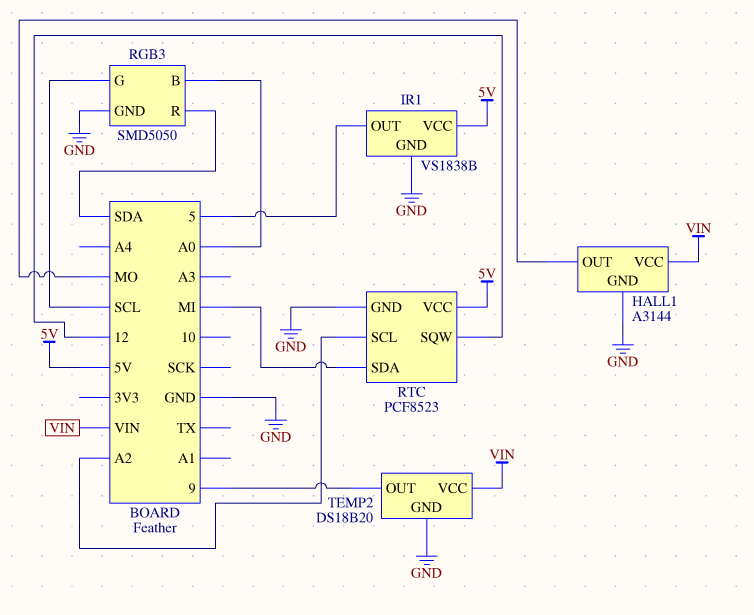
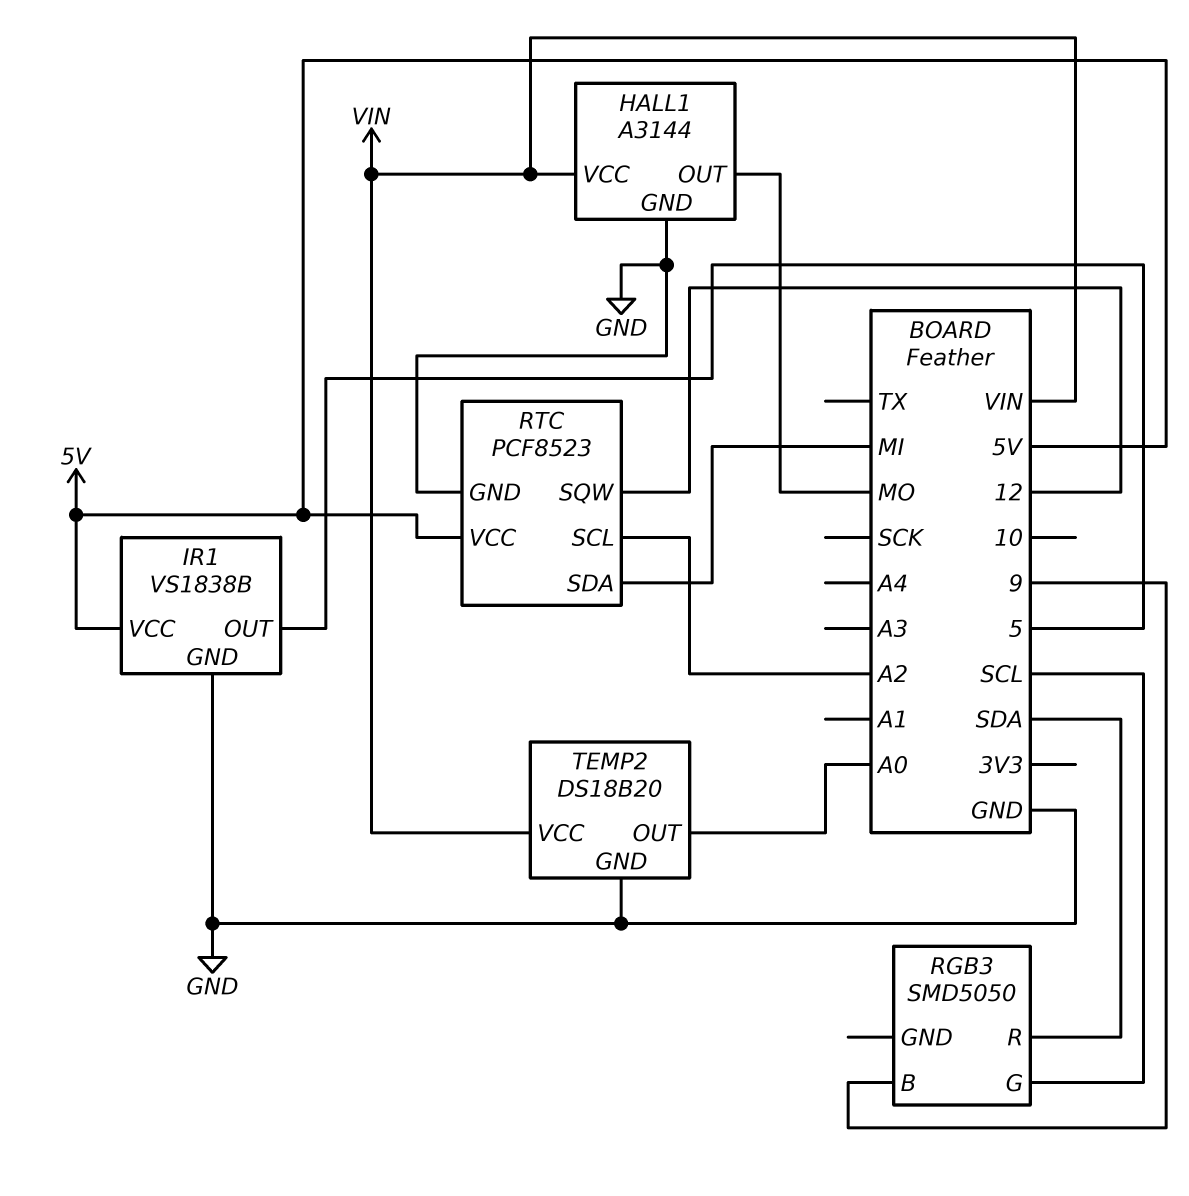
RGB3 pin B: A0 -> 9
RGB3 pin GND: GND -> none
TEMP2 pin OUT: 9 -> A0

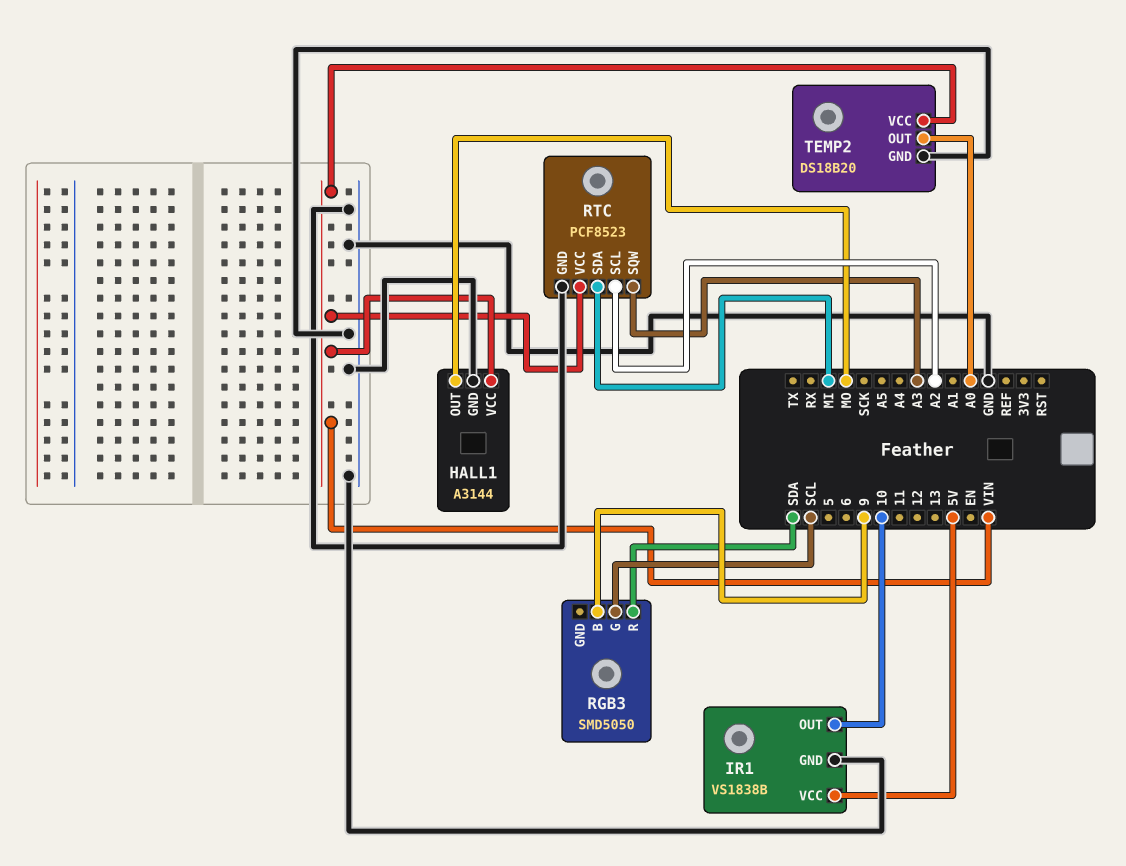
IR1 pin OUT: 5 -> 10
RTC pin SQW: 12 -> A3
RTC pin VCC: 5V -> VIN

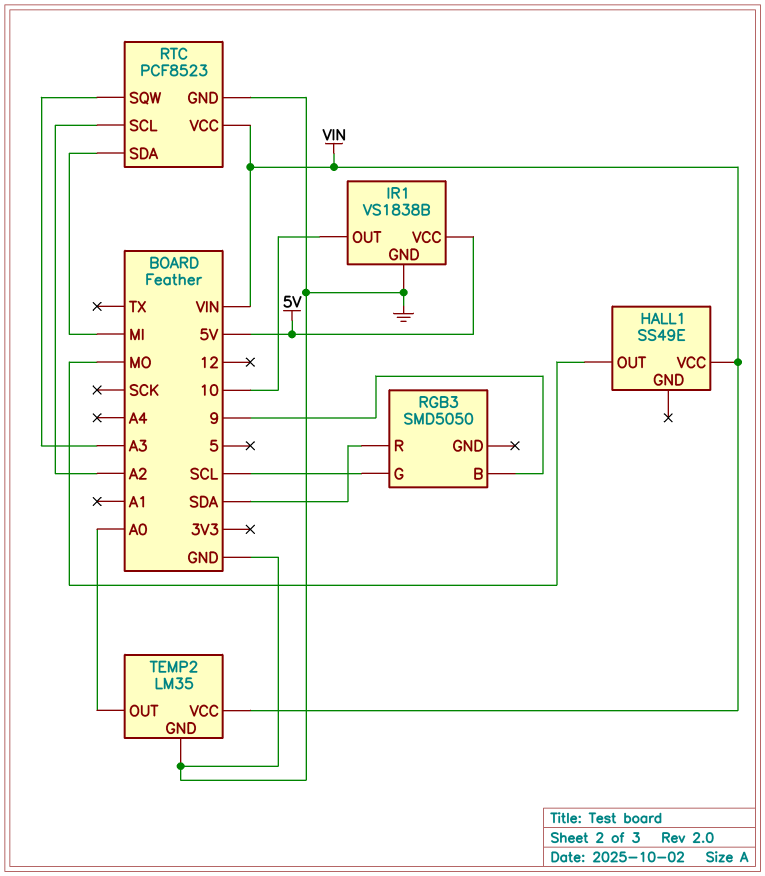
HALL1: A3144 -> SS49E
HALL1 pin GND: GND -> none
TEMP2: DS18B20 -> LM35

